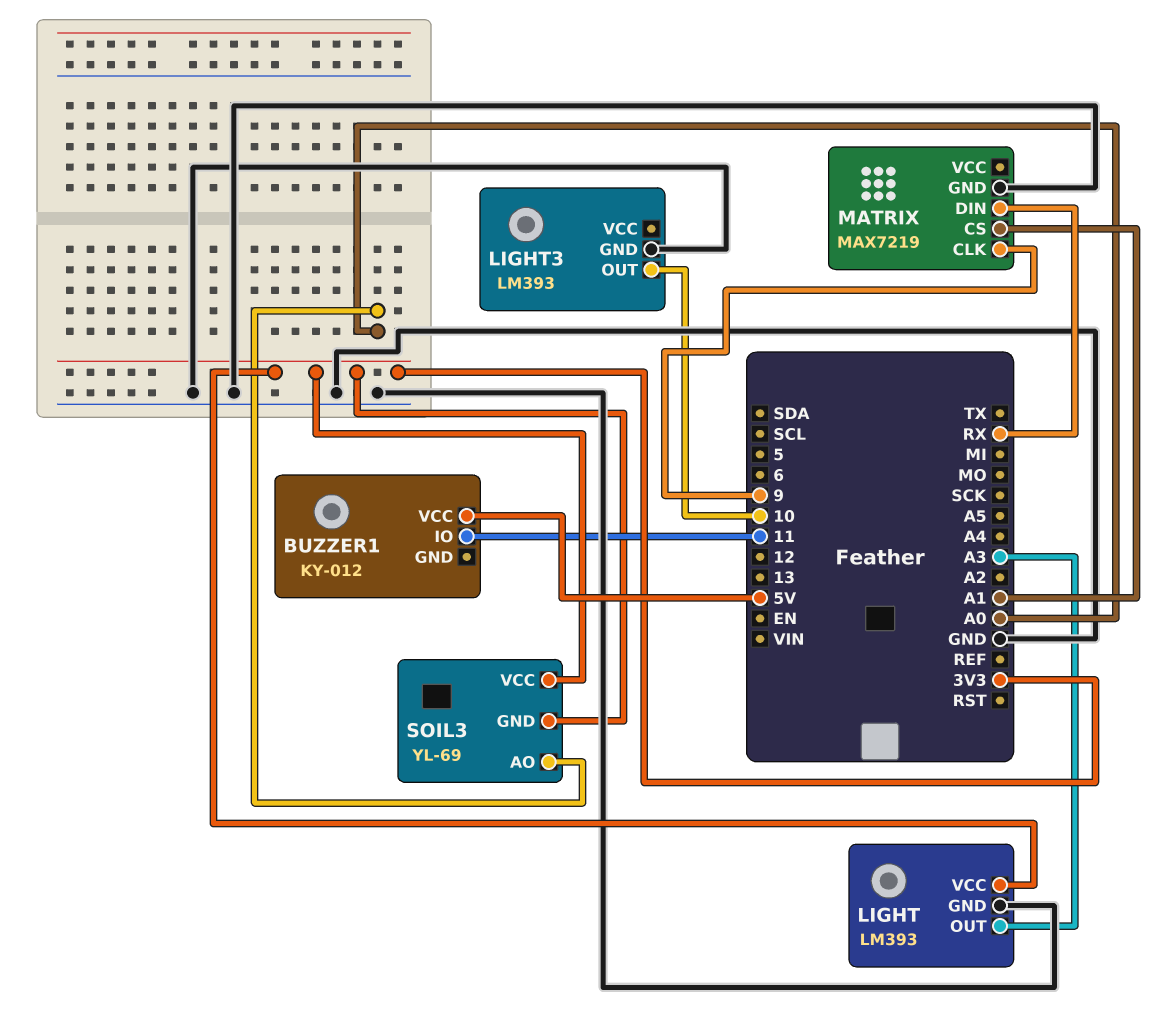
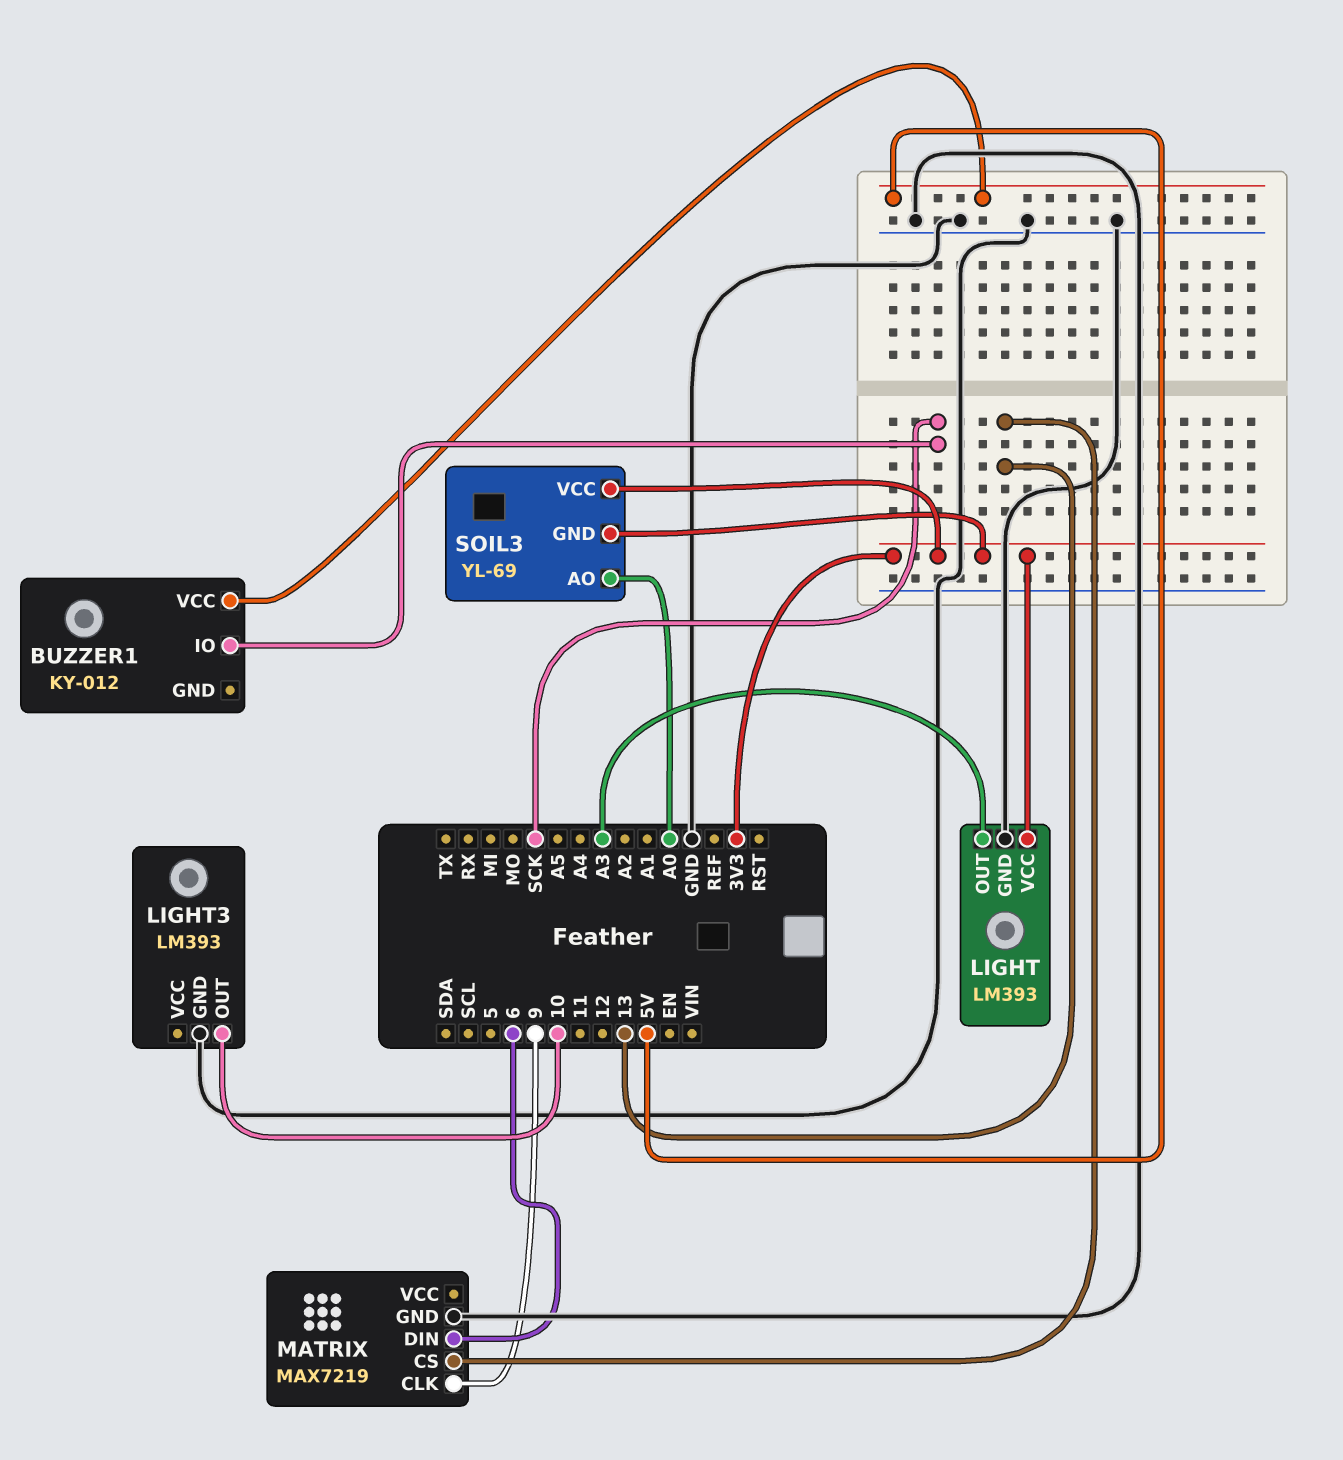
BUZZER1 pin IO: 11 -> SCK
MATRIX pin CS: A1 -> 13
MATRIX pin DIN: RX -> 6

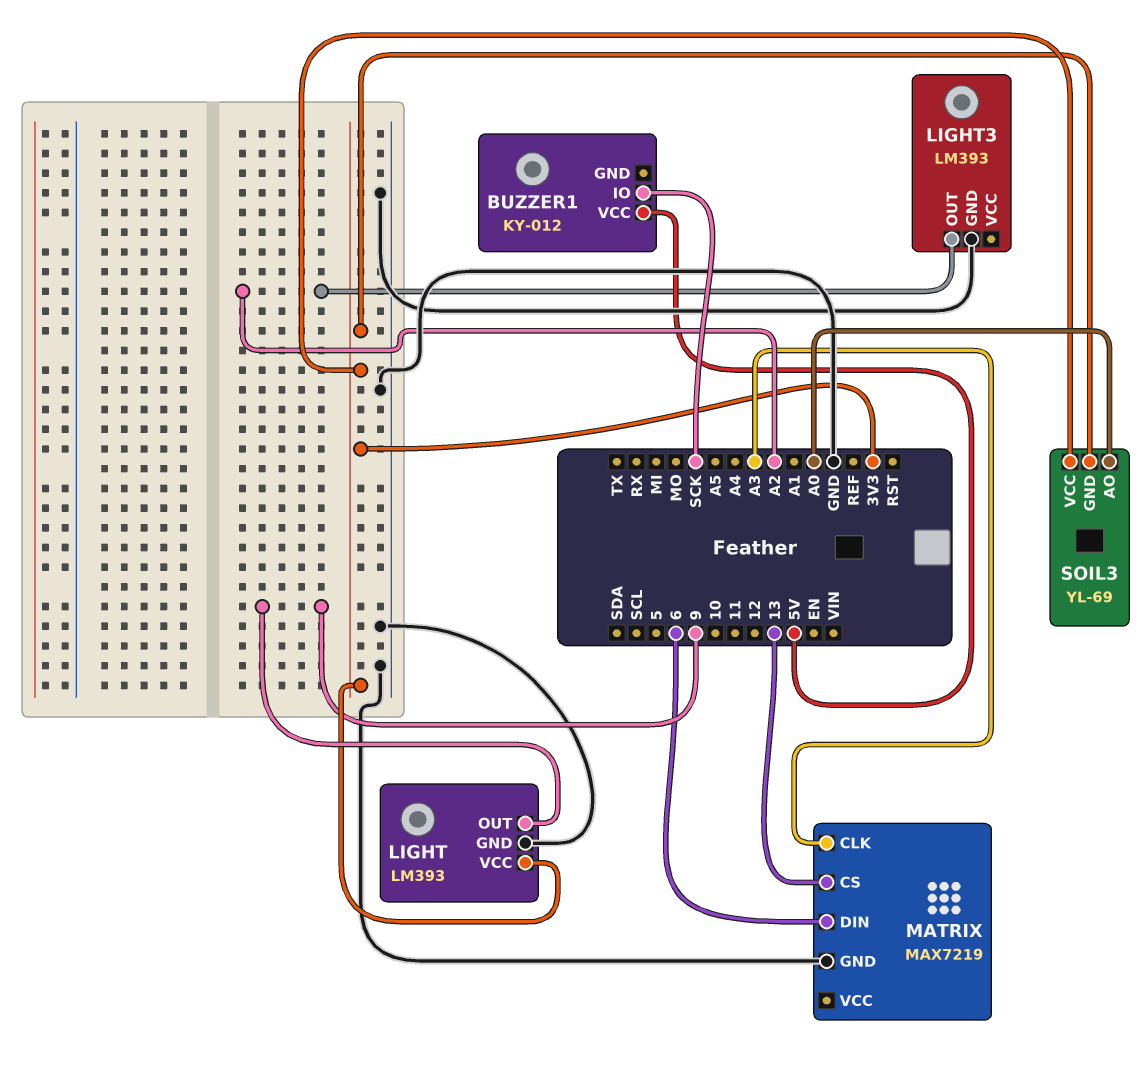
LIGHT pin OUT: A3 -> 9
LIGHT3 pin OUT: 10 -> A2
MATRIX pin CLK: 9 -> A3

